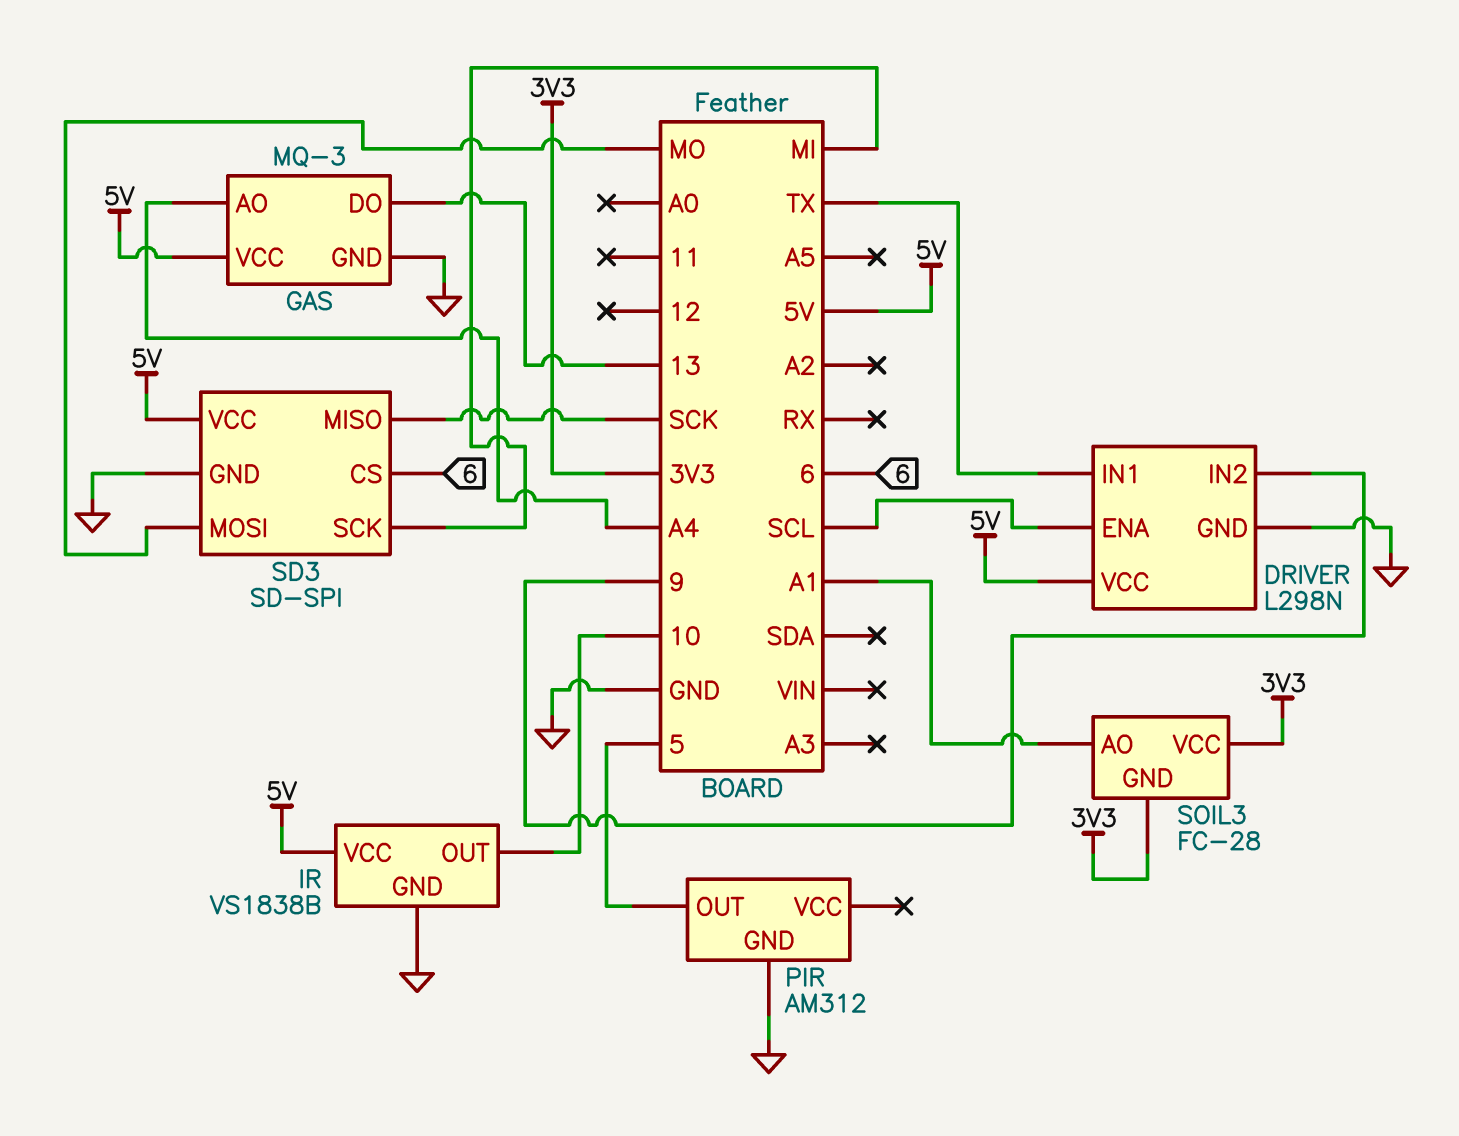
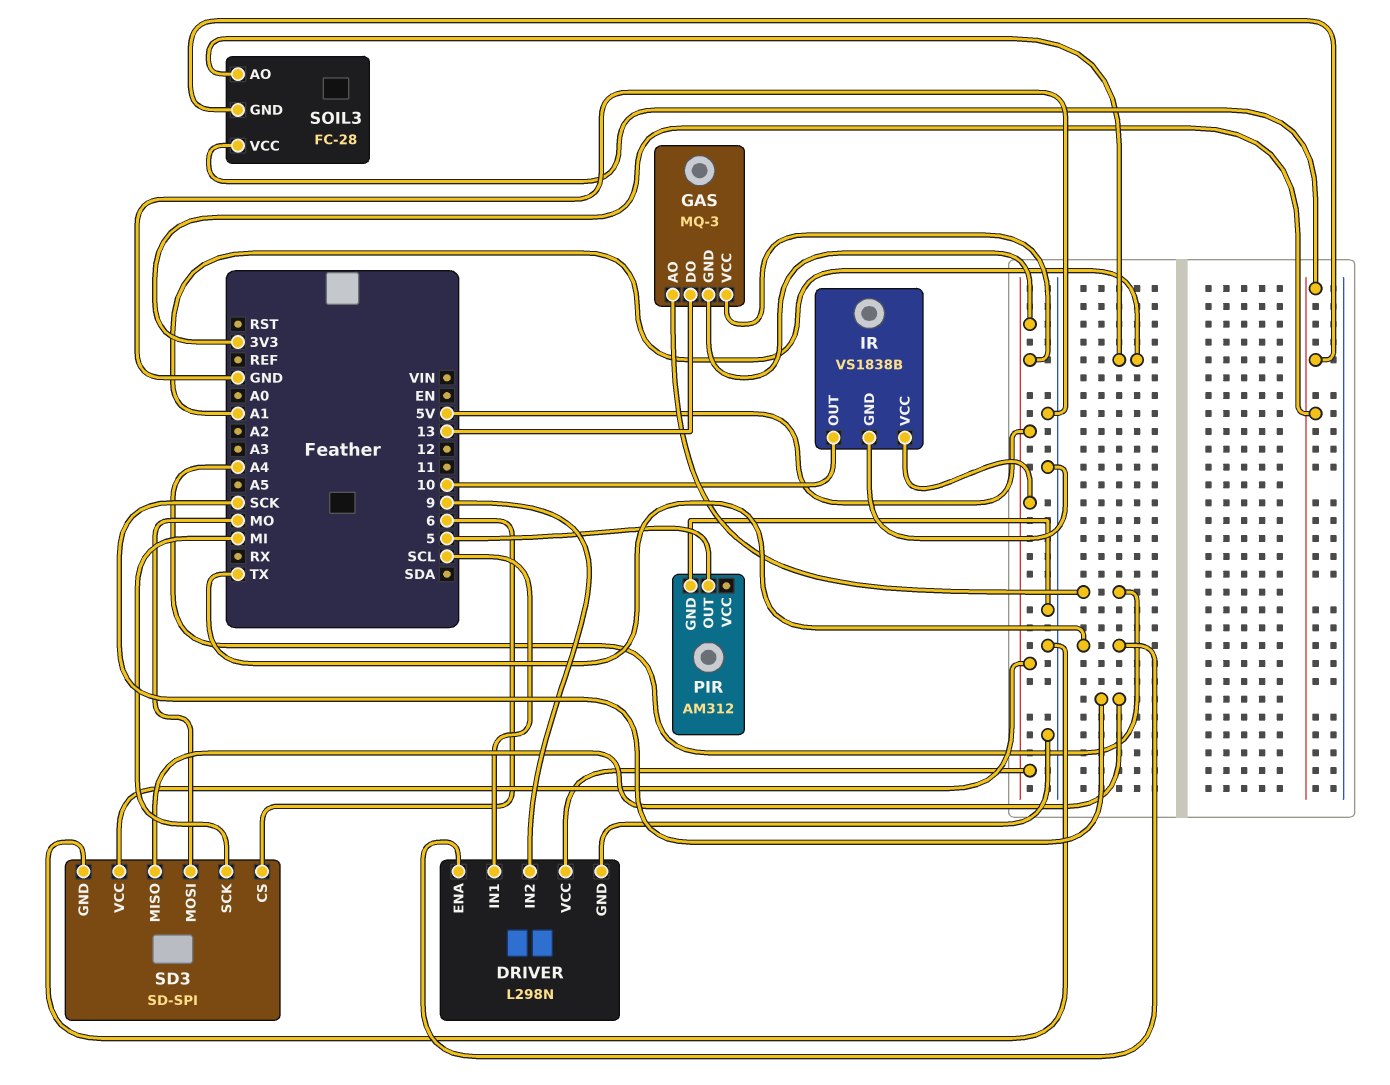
DRIVER pin ENA: SCL -> TX
DRIVER pin IN1: TX -> SCL
GAS pin GND: GND -> 5V

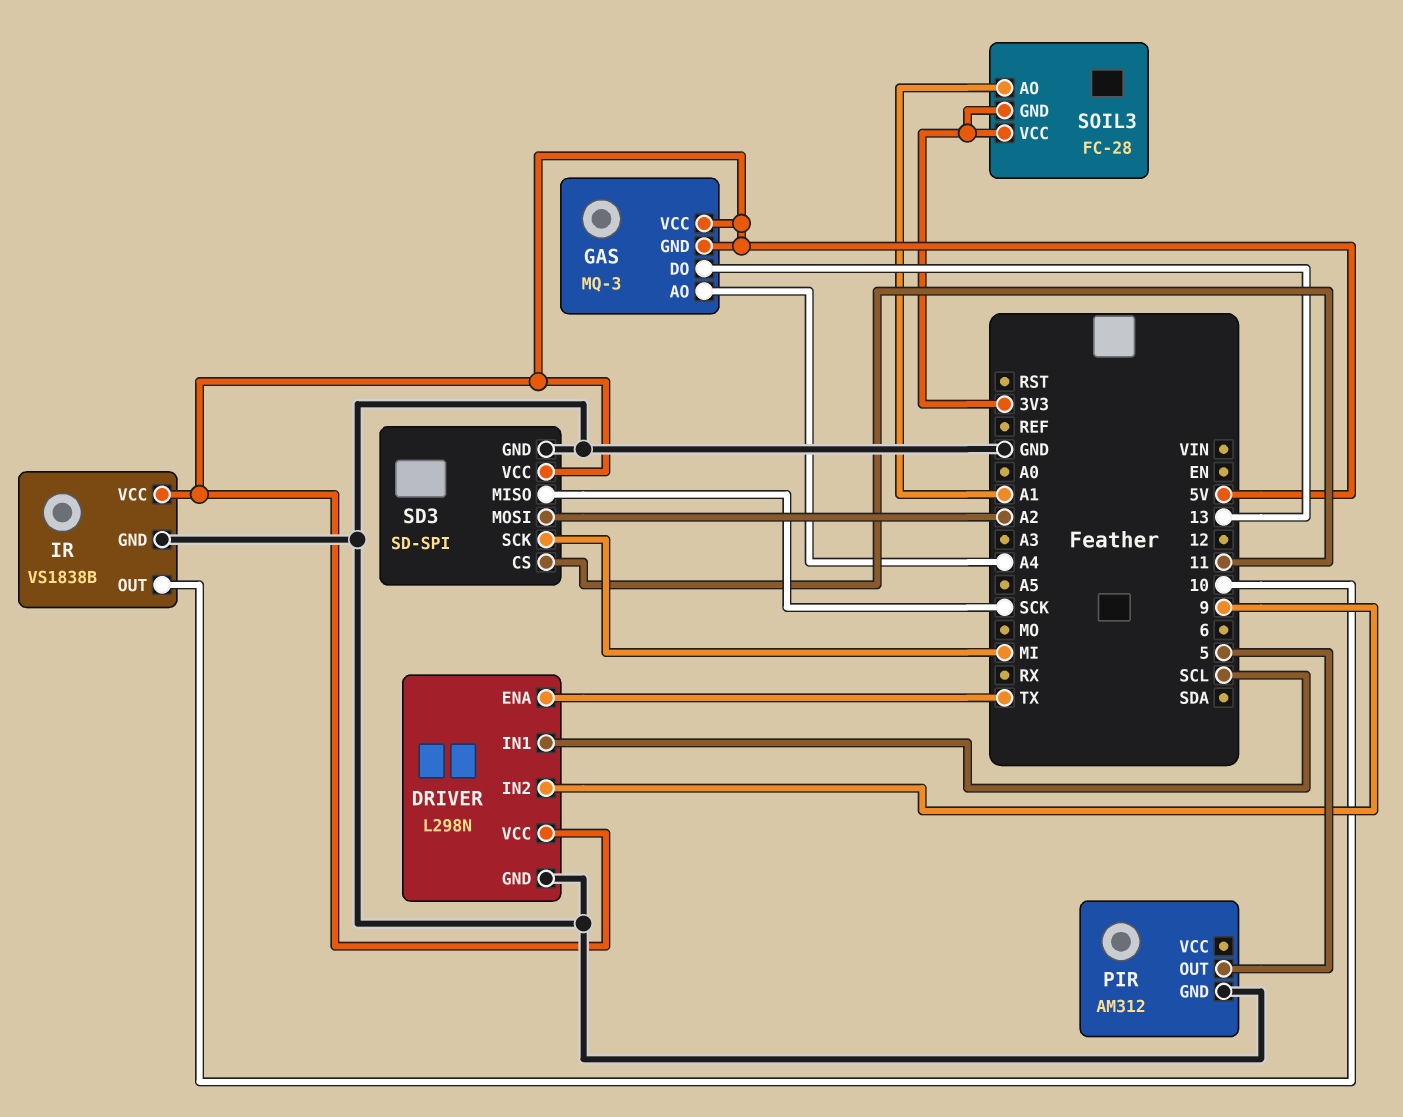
SD3 pin CS: 6 -> 11
SD3 pin MOSI: MO -> A2

